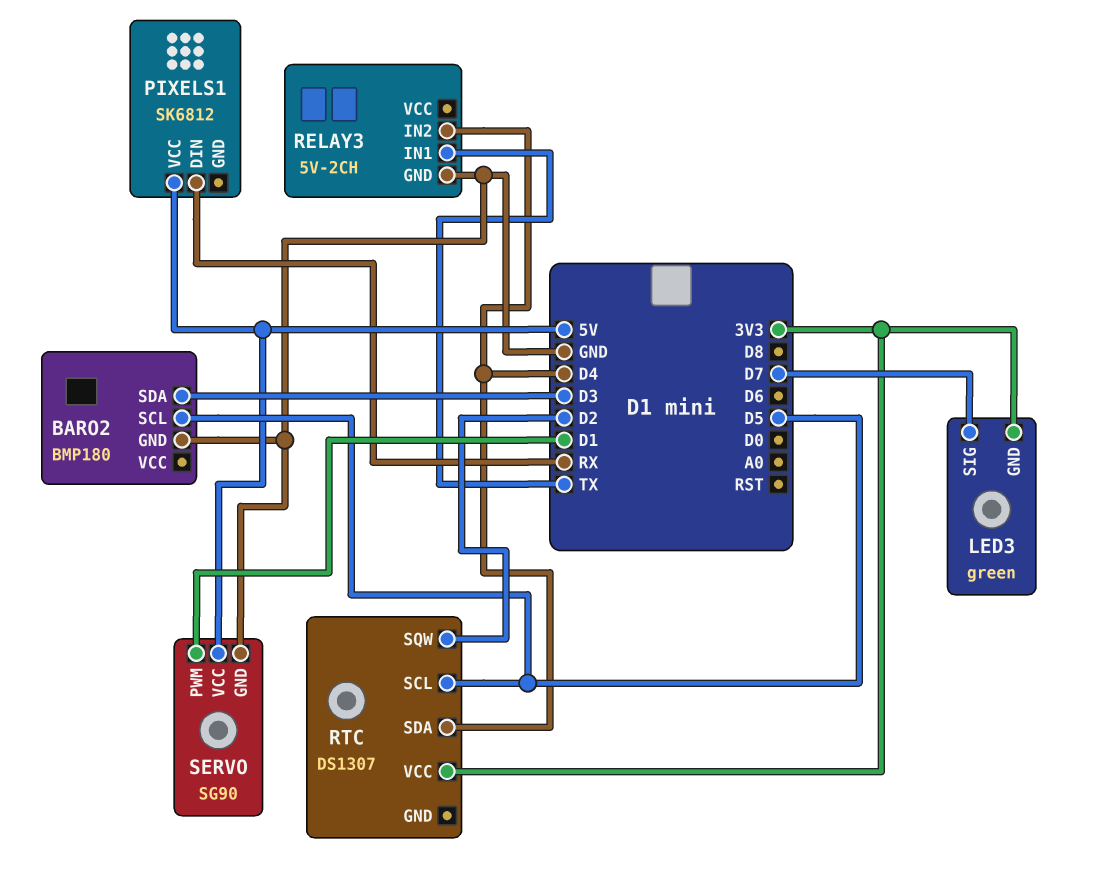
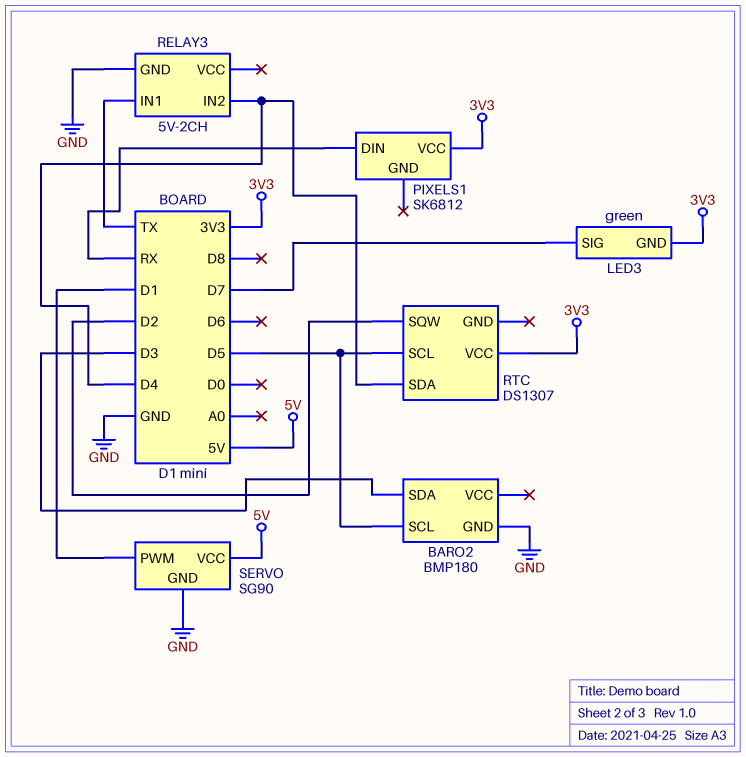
PIXELS1 pin VCC: 5V -> 3V3

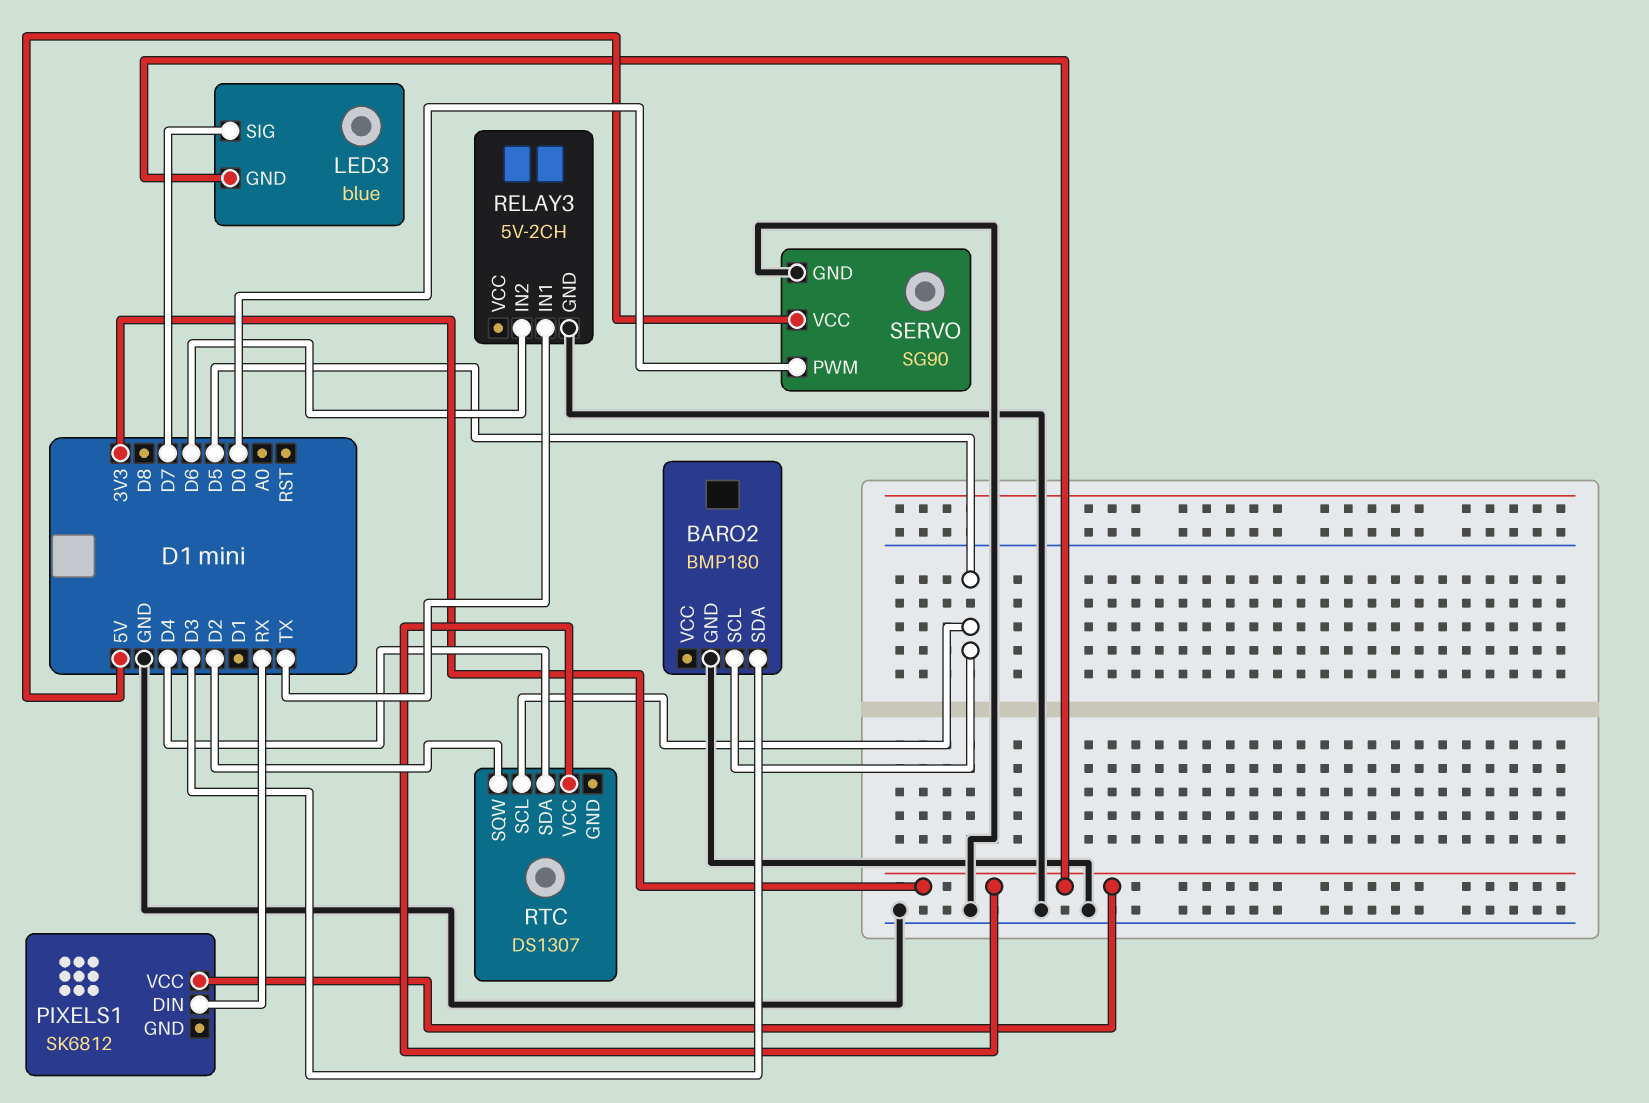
LED3: green -> blue
RELAY3 pin IN2: D4 -> D6
SERVO pin PWM: D1 -> D0

